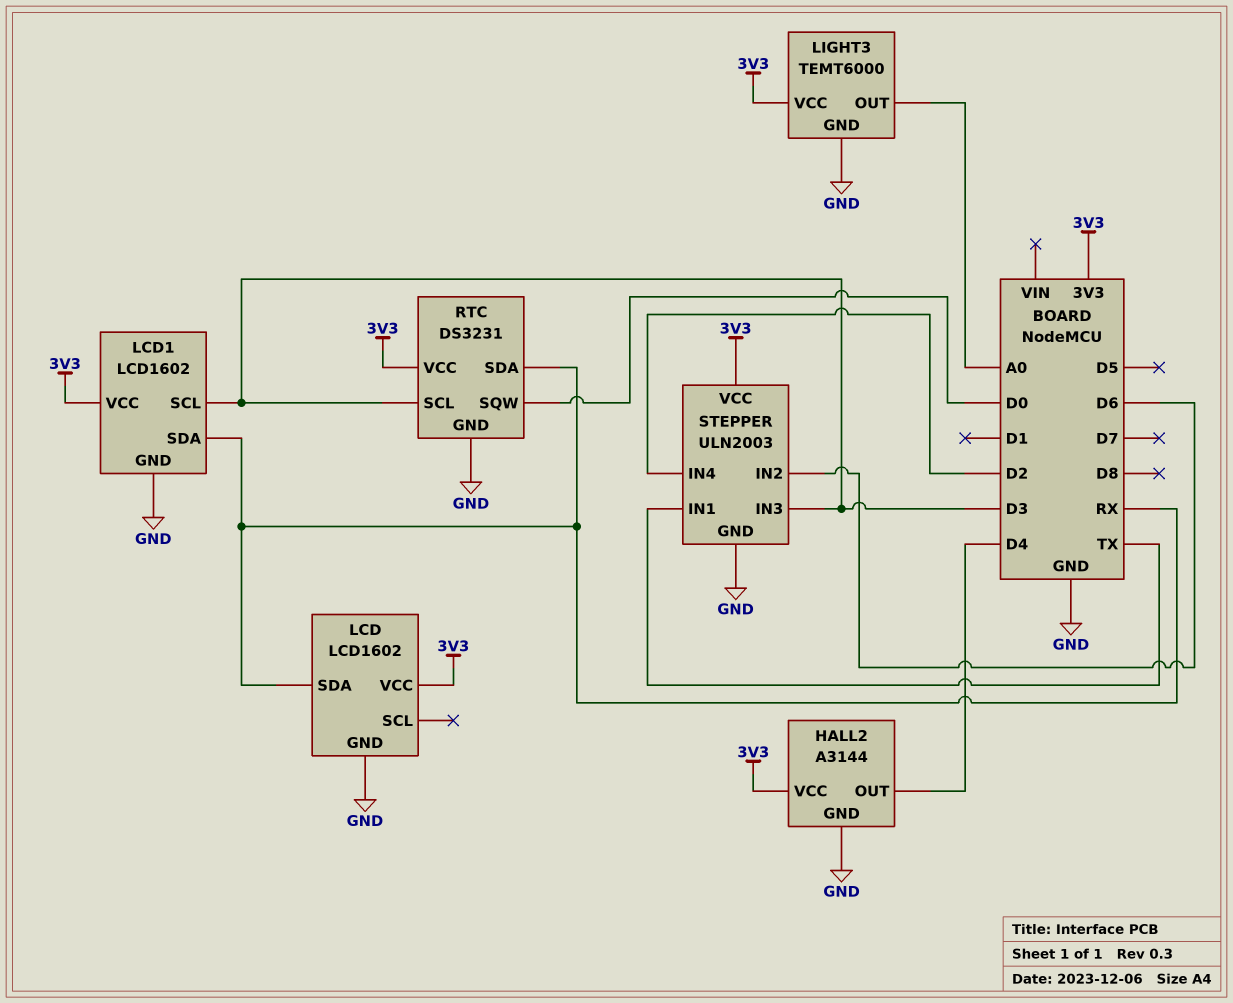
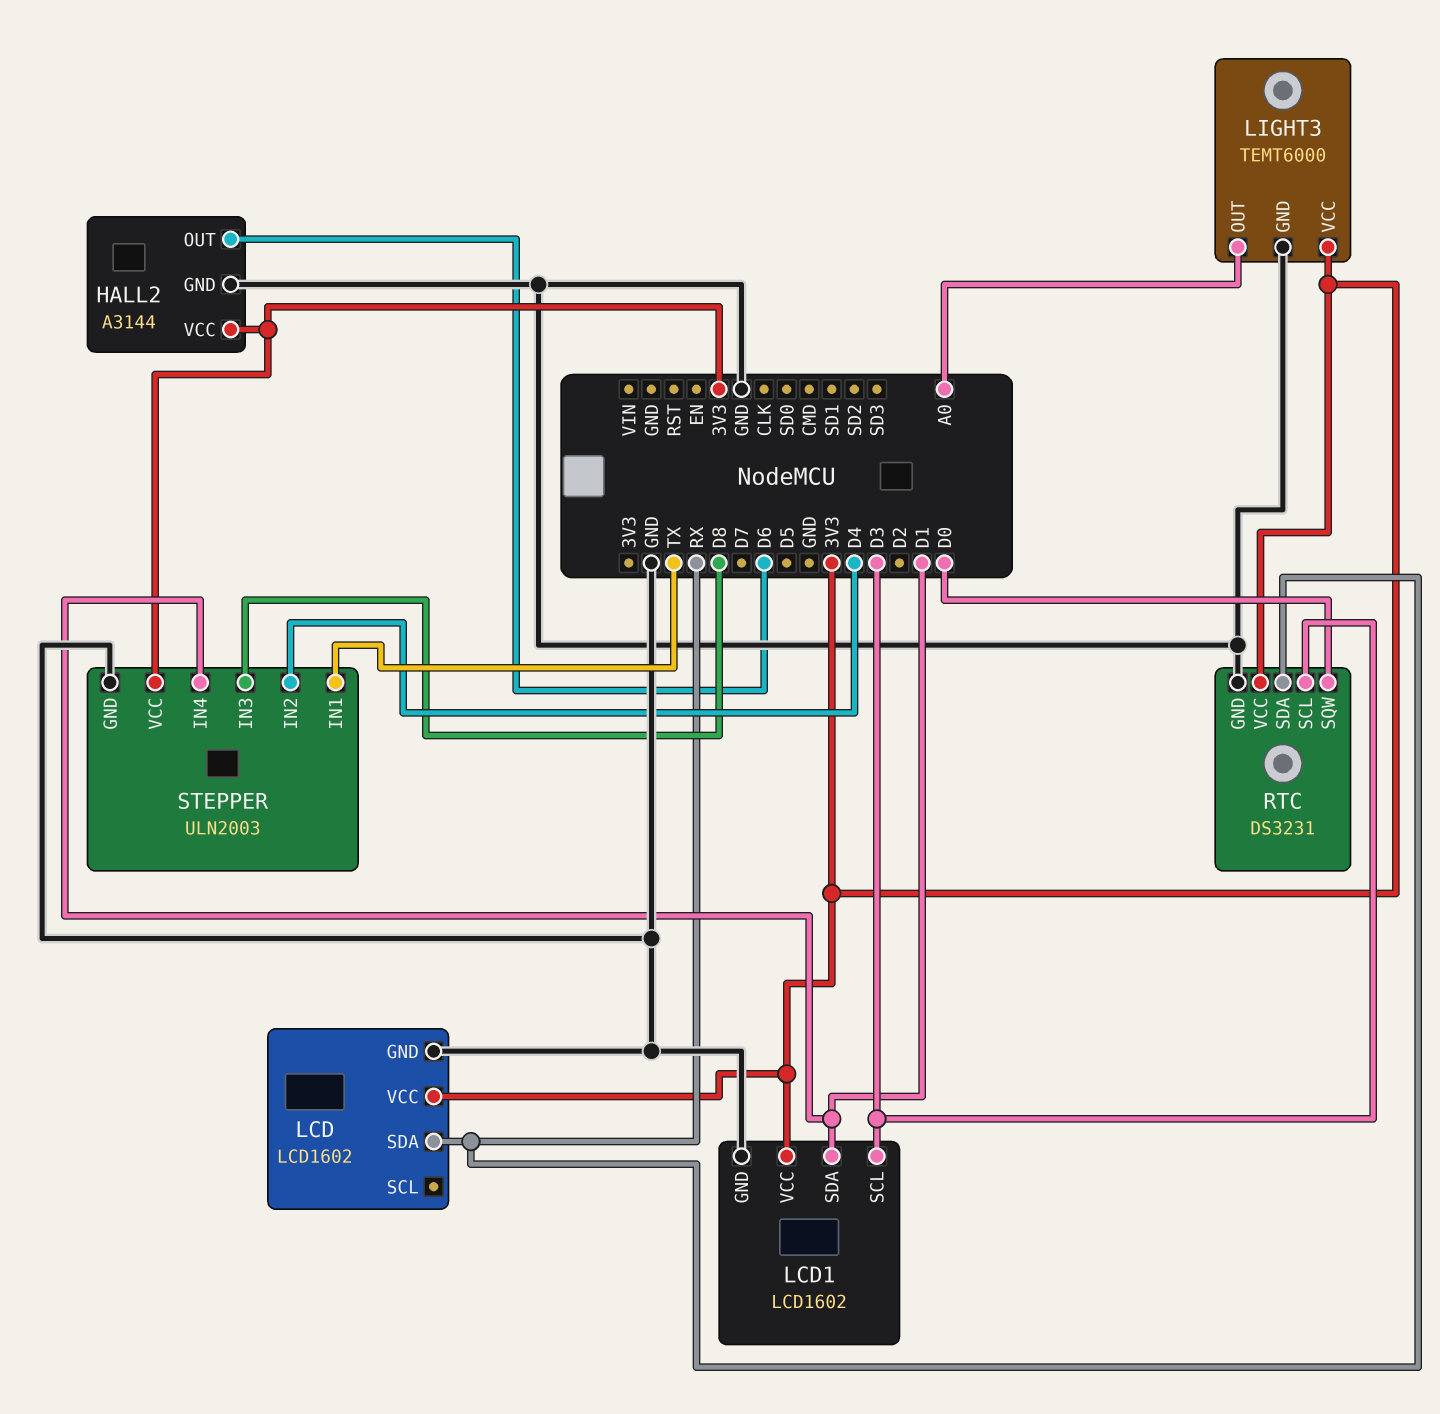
HALL2 pin OUT: D4 -> D6
LCD1 pin SDA: RX -> D1
STEPPER pin IN2: D6 -> D4
STEPPER pin IN3: D3 -> D8
STEPPER pin IN4: D2 -> D1

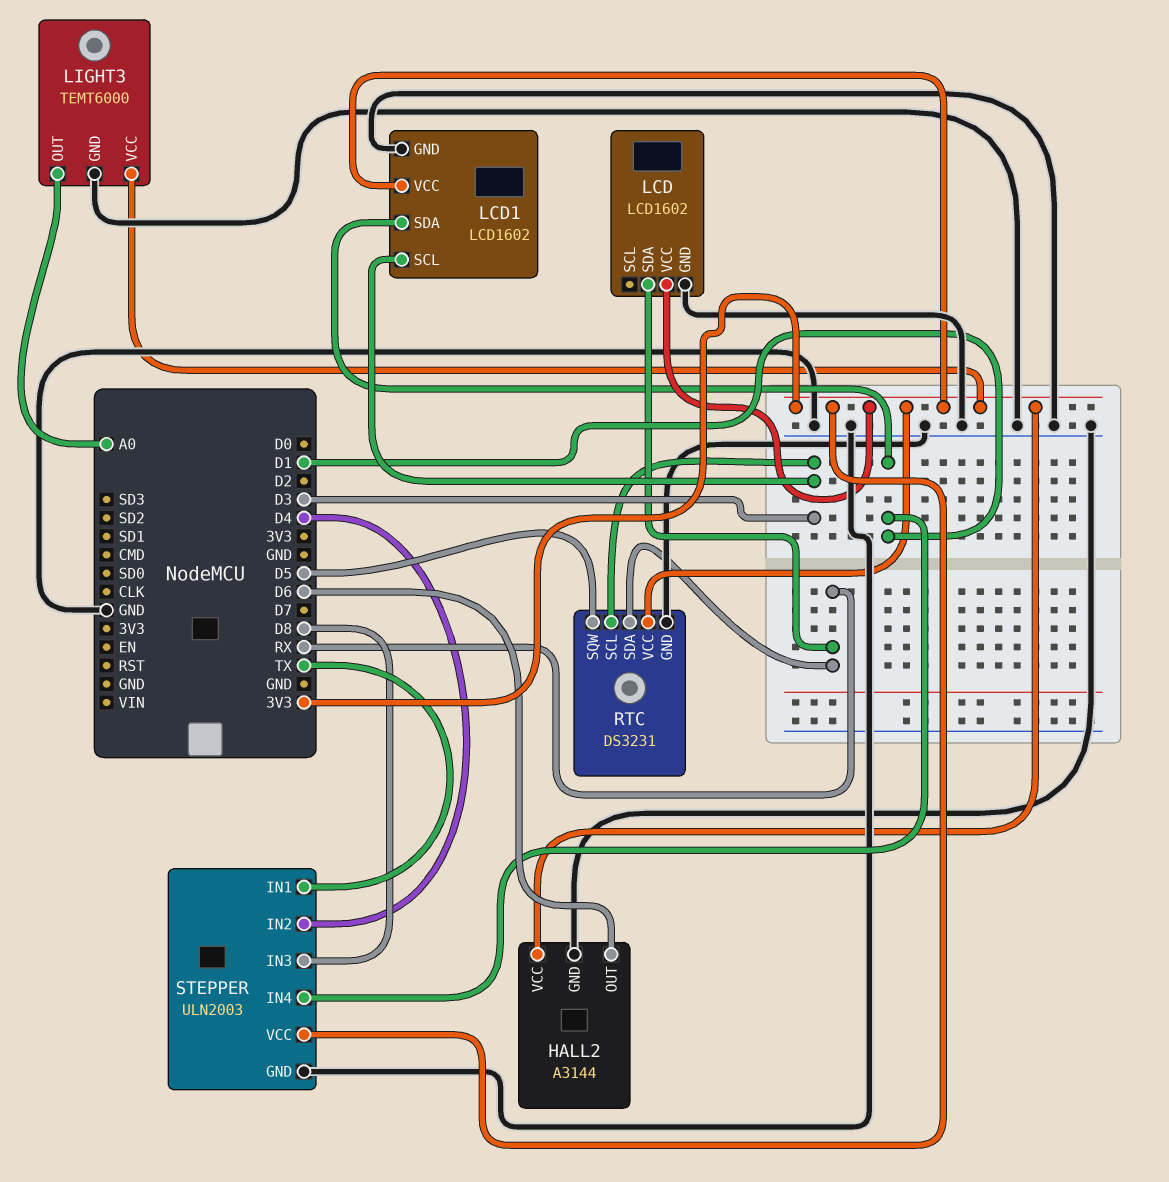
RTC pin SQW: D0 -> D5

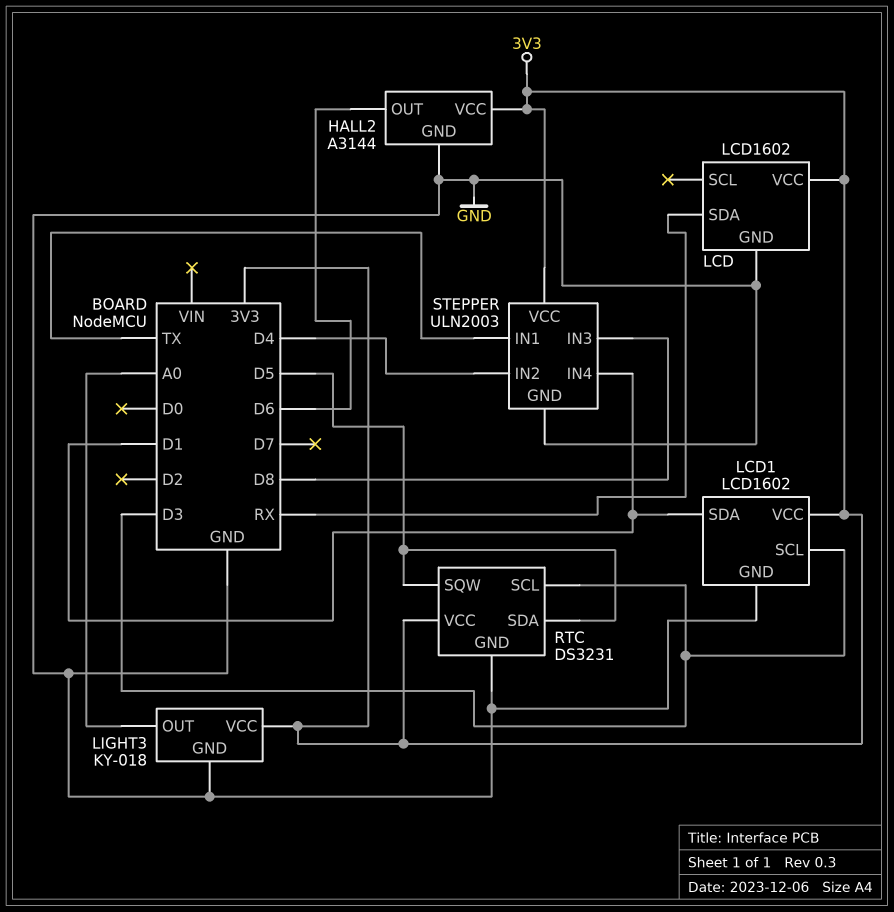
LIGHT3: TEMT6000 -> KY-018
RTC pin SDA: RX -> D5

